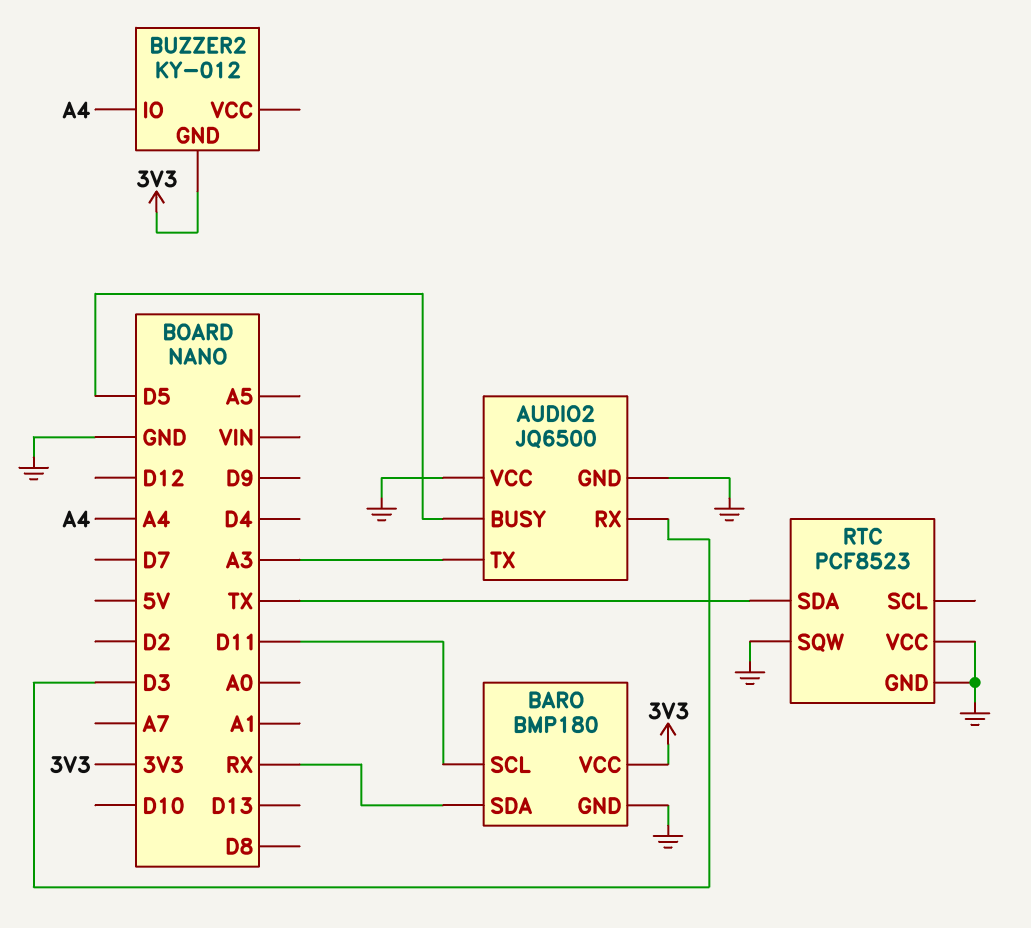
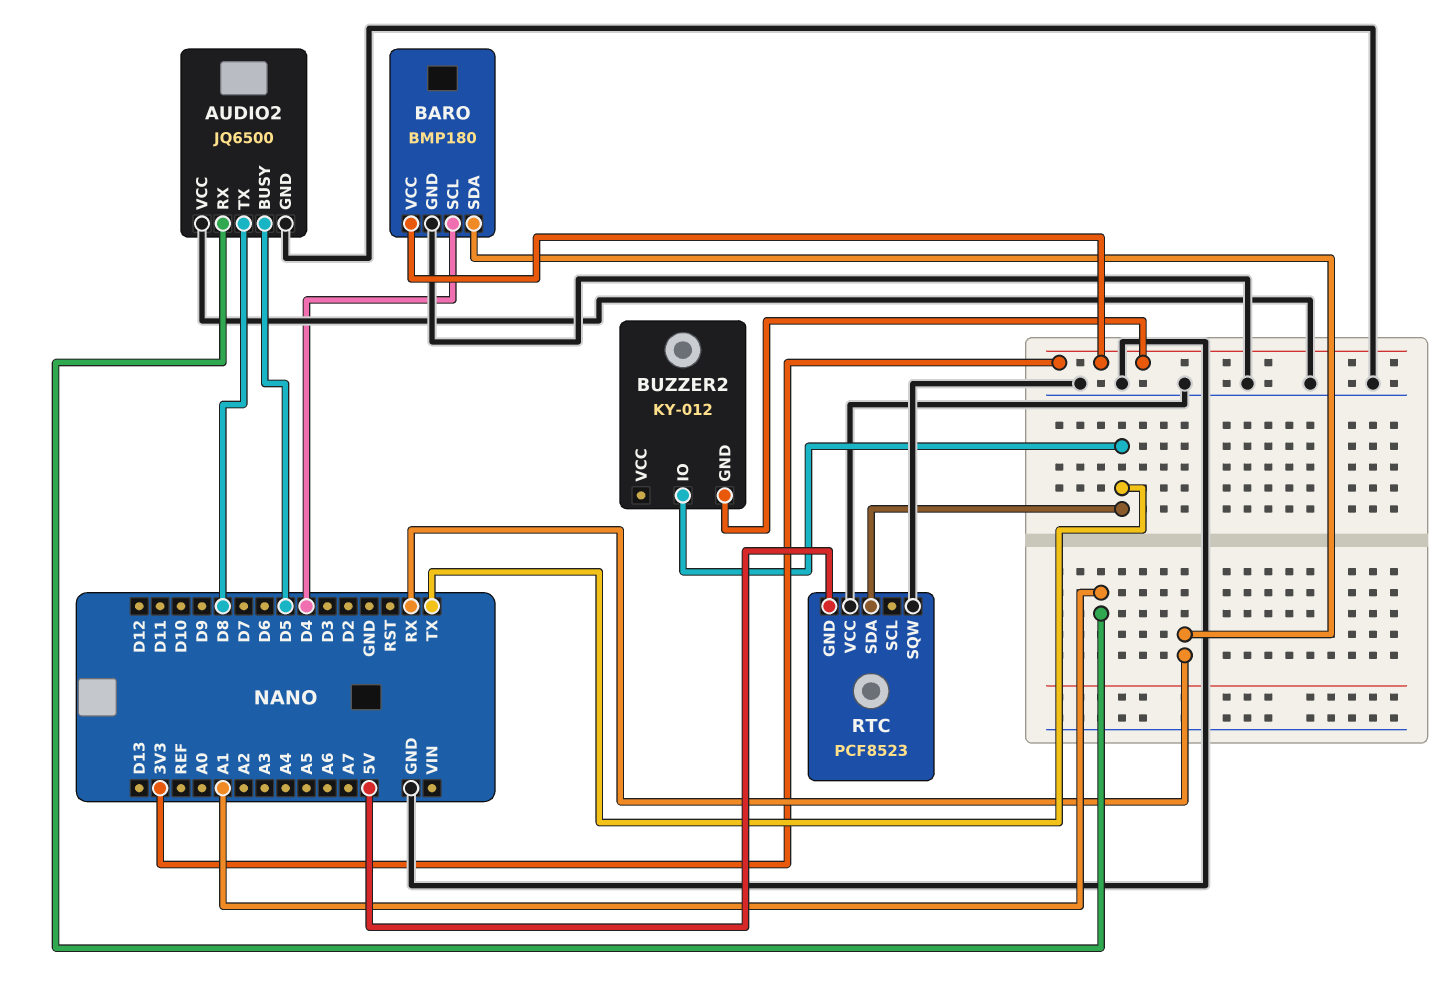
AUDIO2 pin RX: D3 -> A1
AUDIO2 pin TX: A3 -> D8
BARO pin SCL: D11 -> D4
BUZZER2 pin IO: A4 -> TX
RTC pin GND: GND -> 5V

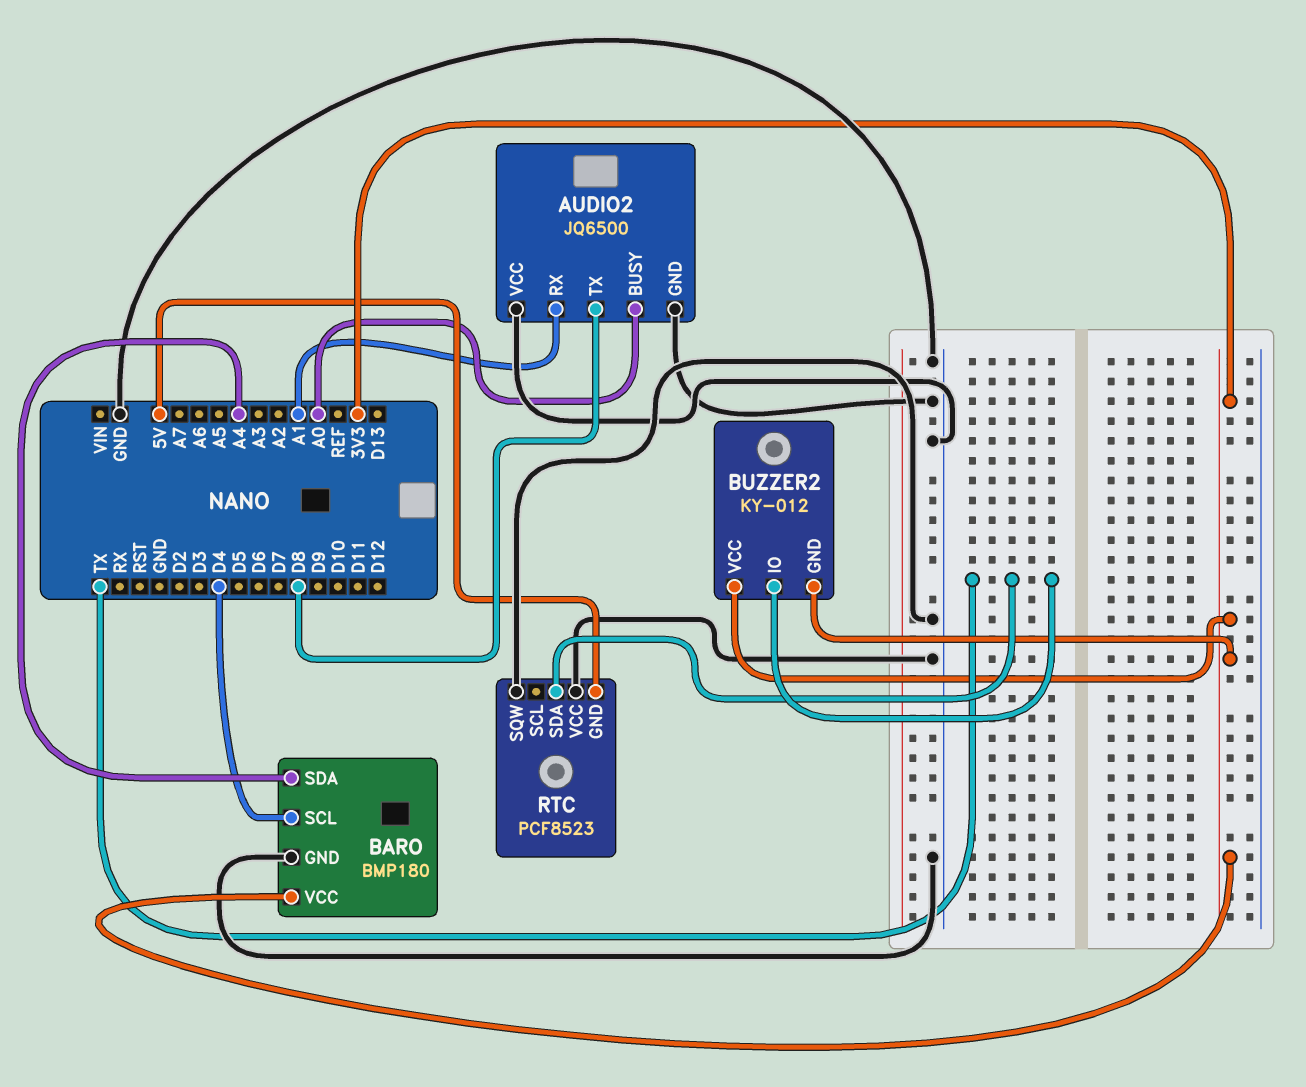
AUDIO2 pin BUSY: D5 -> A0
BARO pin SDA: RX -> A4
BUZZER2 pin VCC: none -> 3V3

